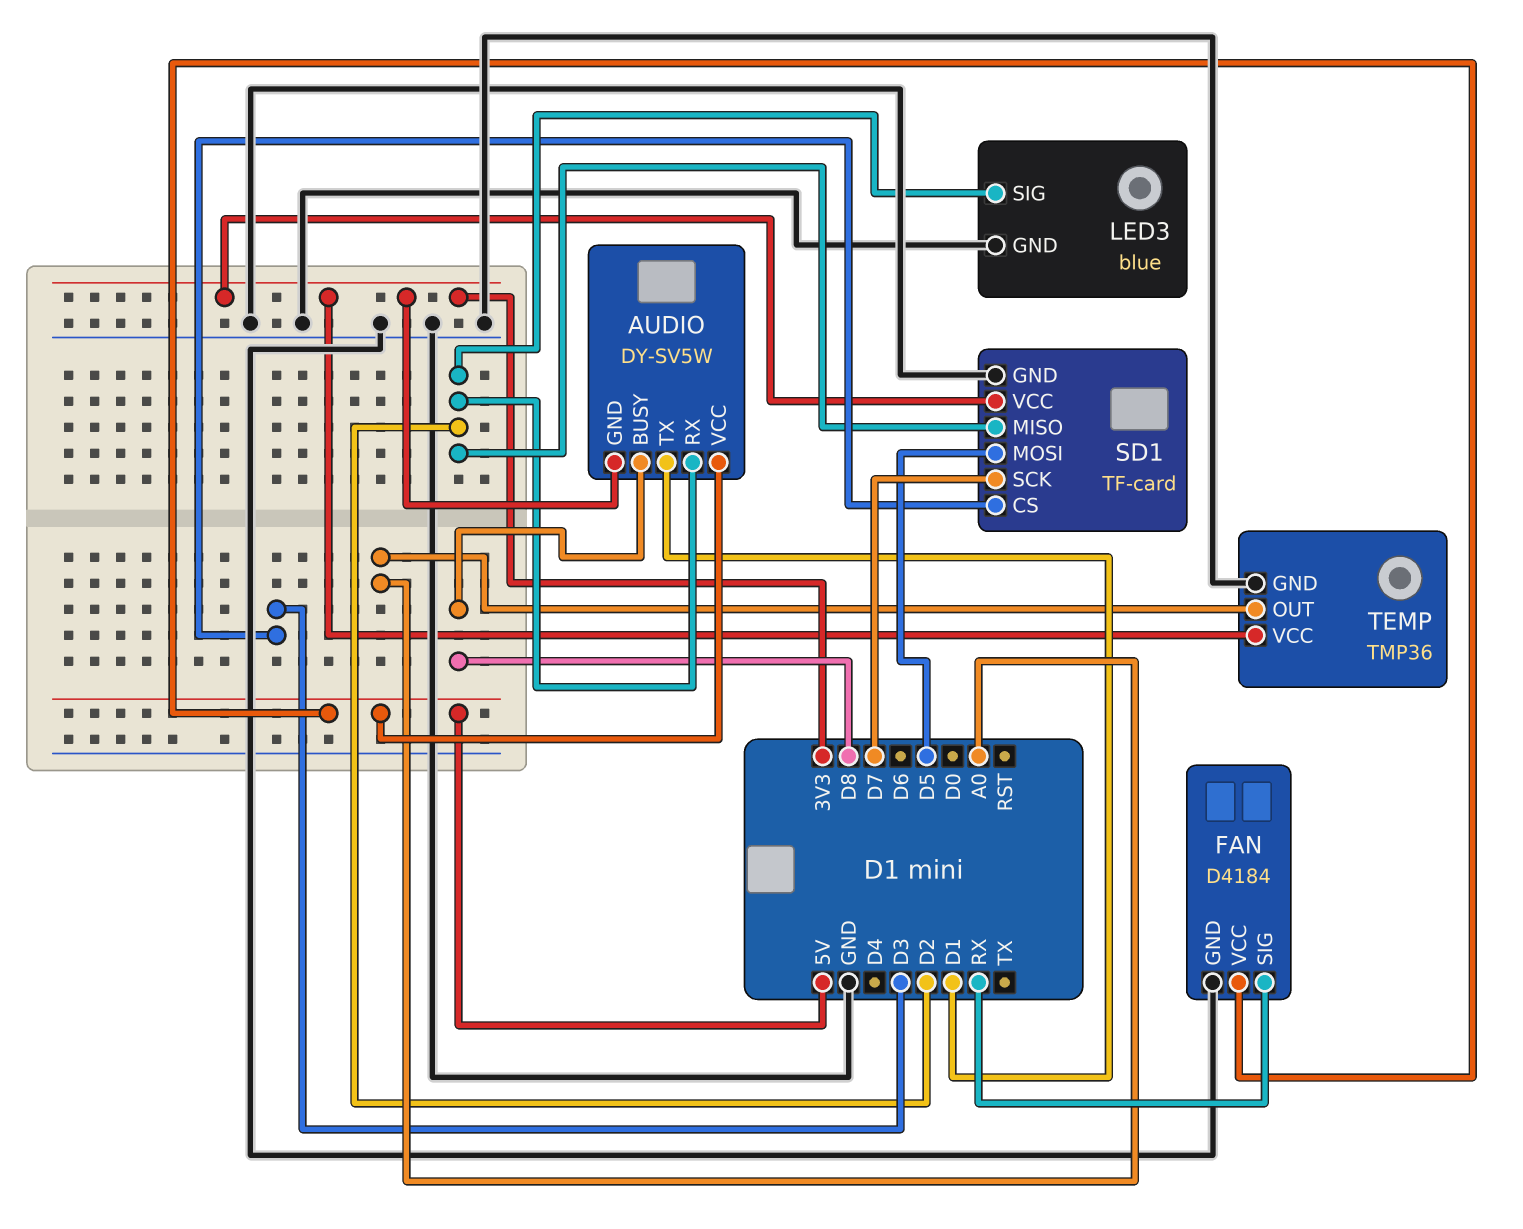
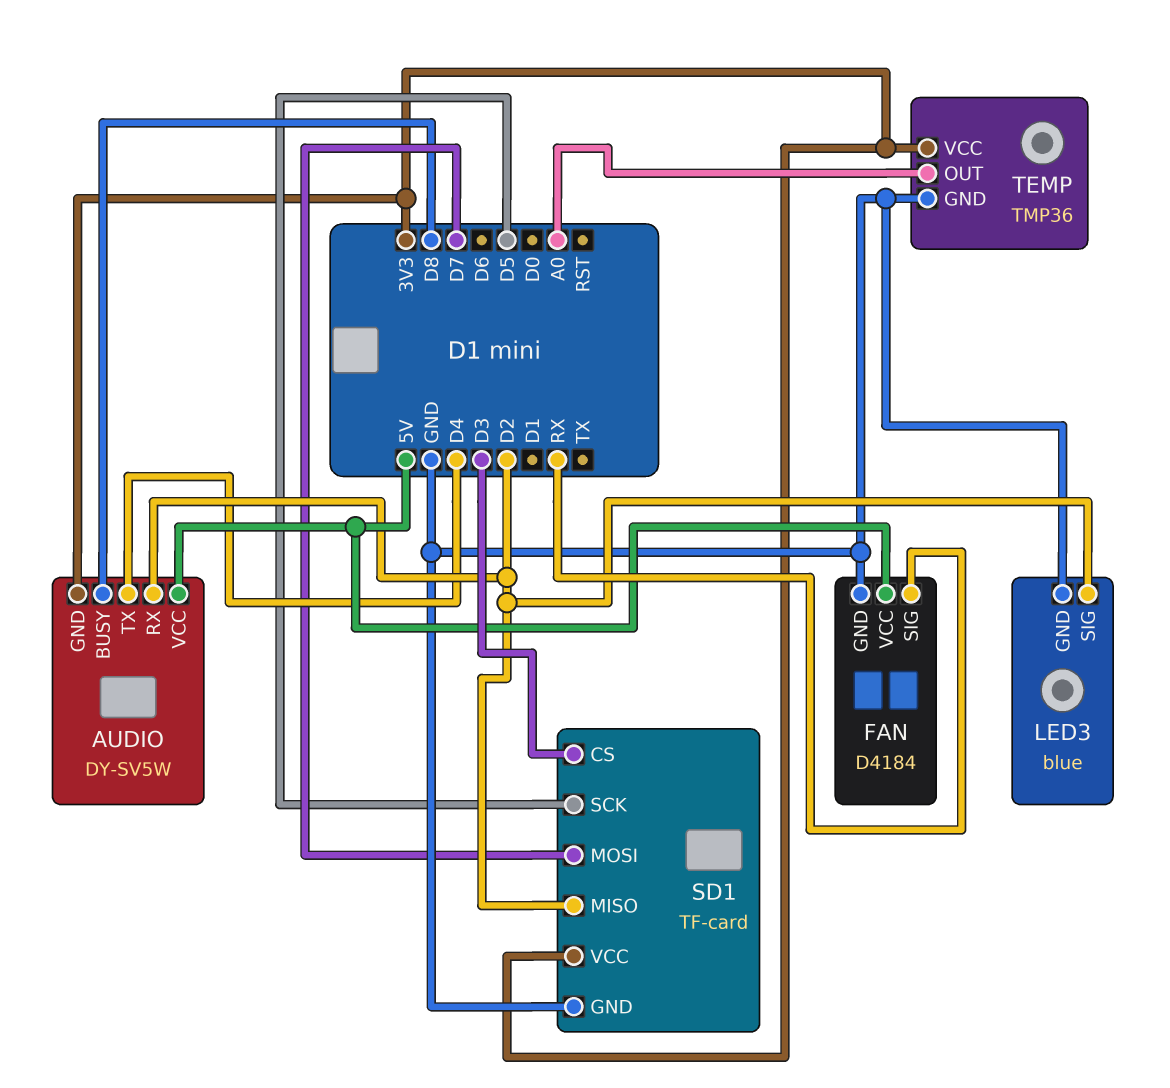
AUDIO pin TX: D1 -> D4
SD1 pin MOSI: D5 -> D7
SD1 pin SCK: D7 -> D5

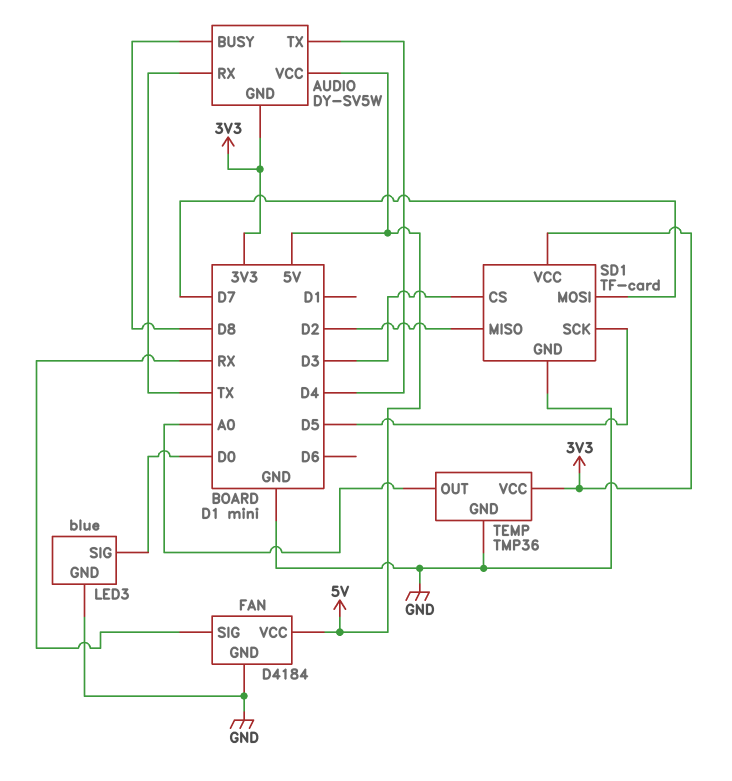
AUDIO pin RX: D2 -> TX
LED3 pin SIG: D2 -> D0

